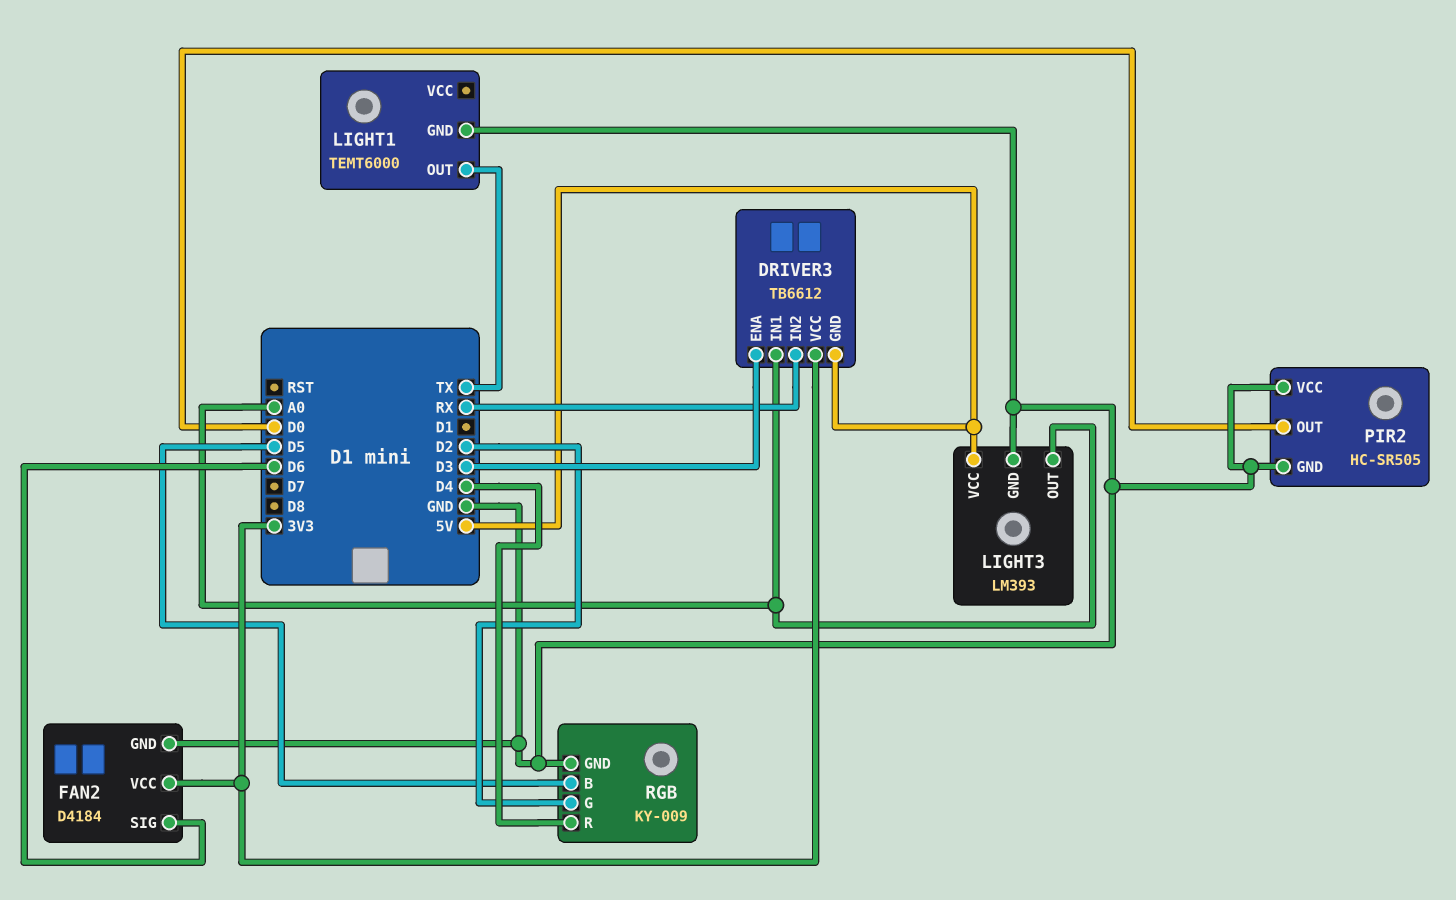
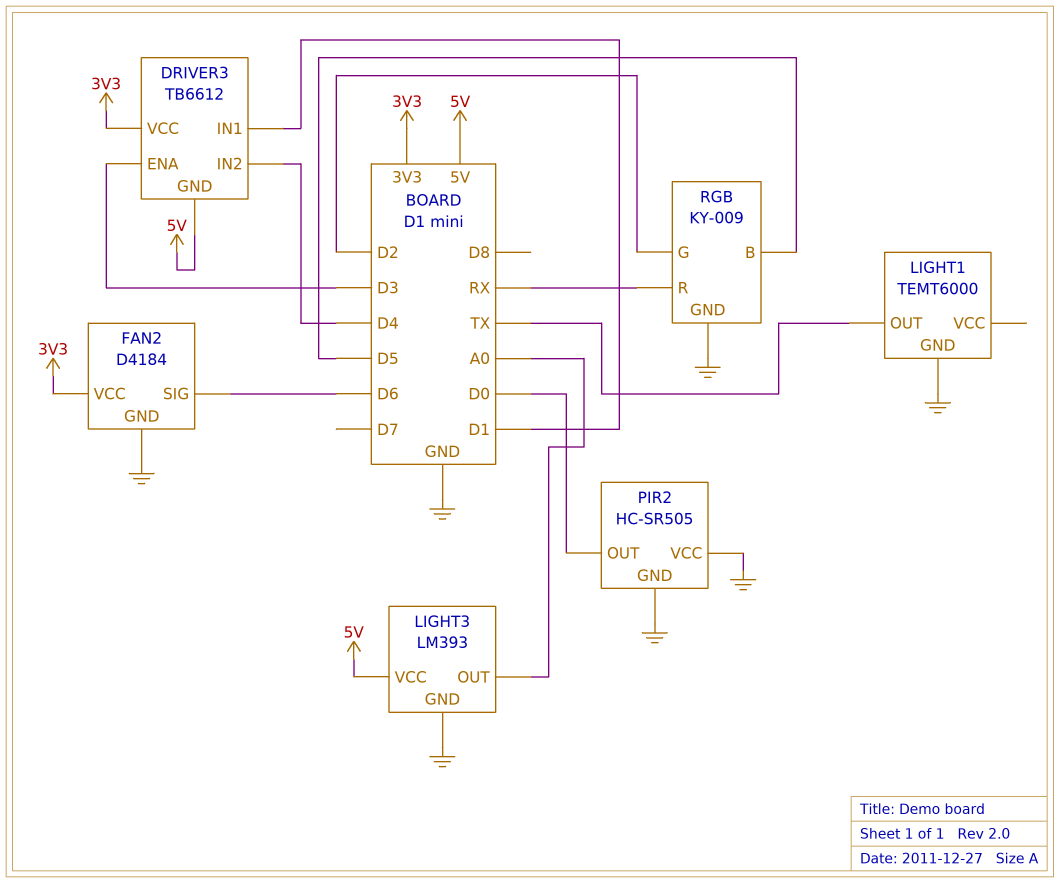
DRIVER3 pin IN1: A0 -> D1
DRIVER3 pin IN2: RX -> D4
RGB pin R: D4 -> RX

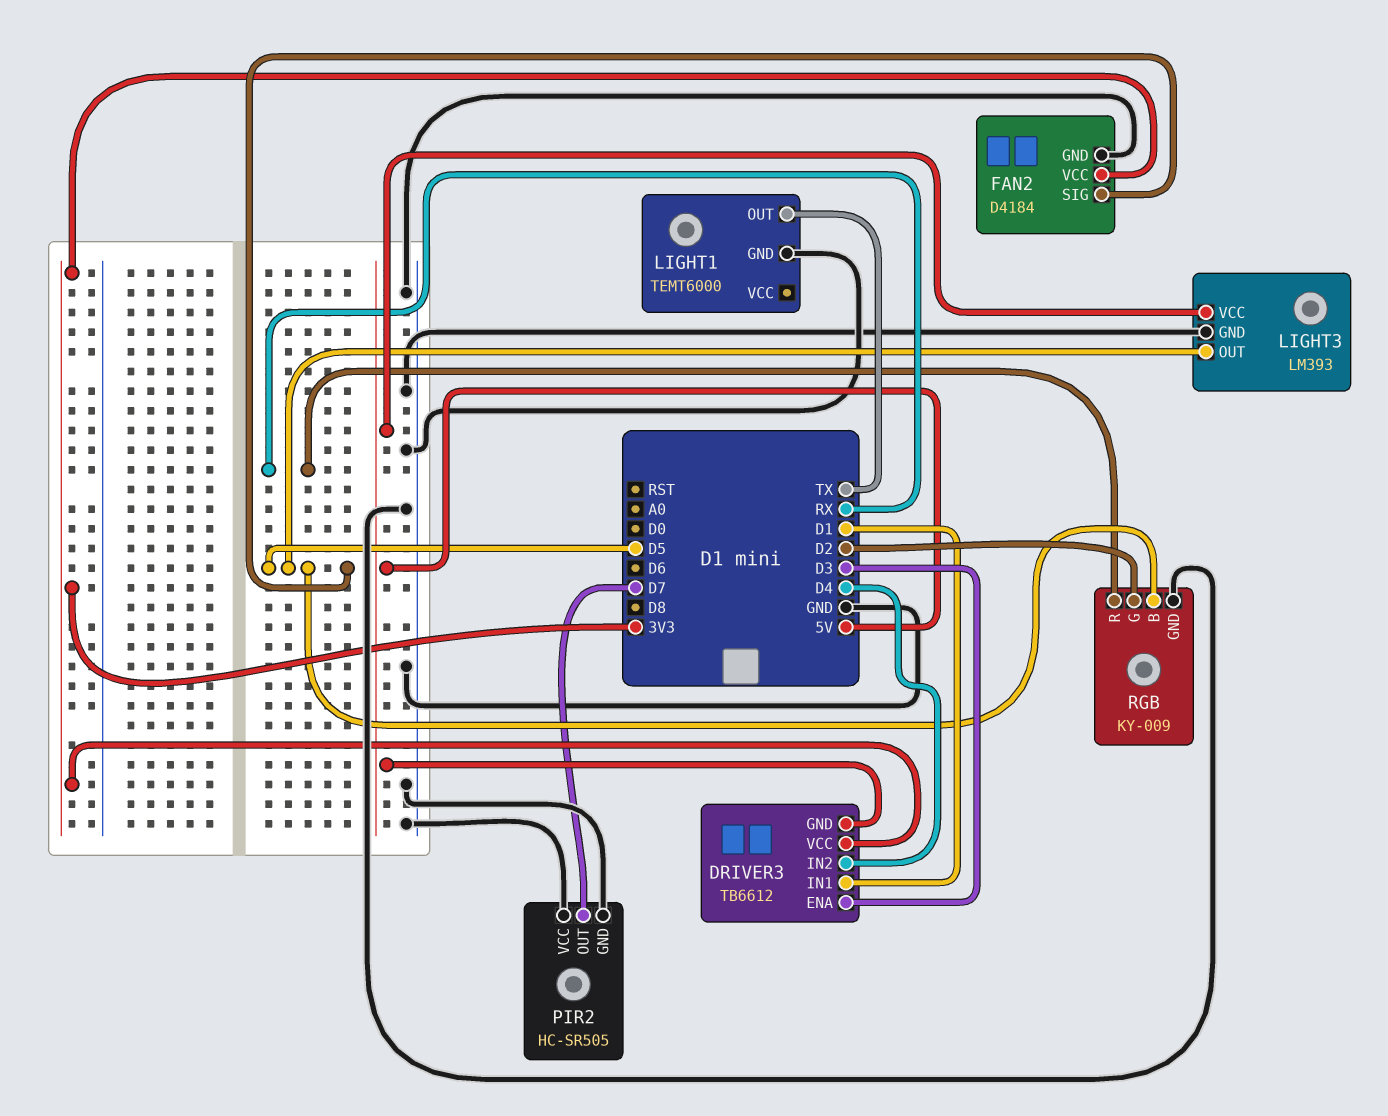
FAN2 pin SIG: D6 -> D5
LIGHT3 pin OUT: A0 -> D5
PIR2 pin OUT: D0 -> D7

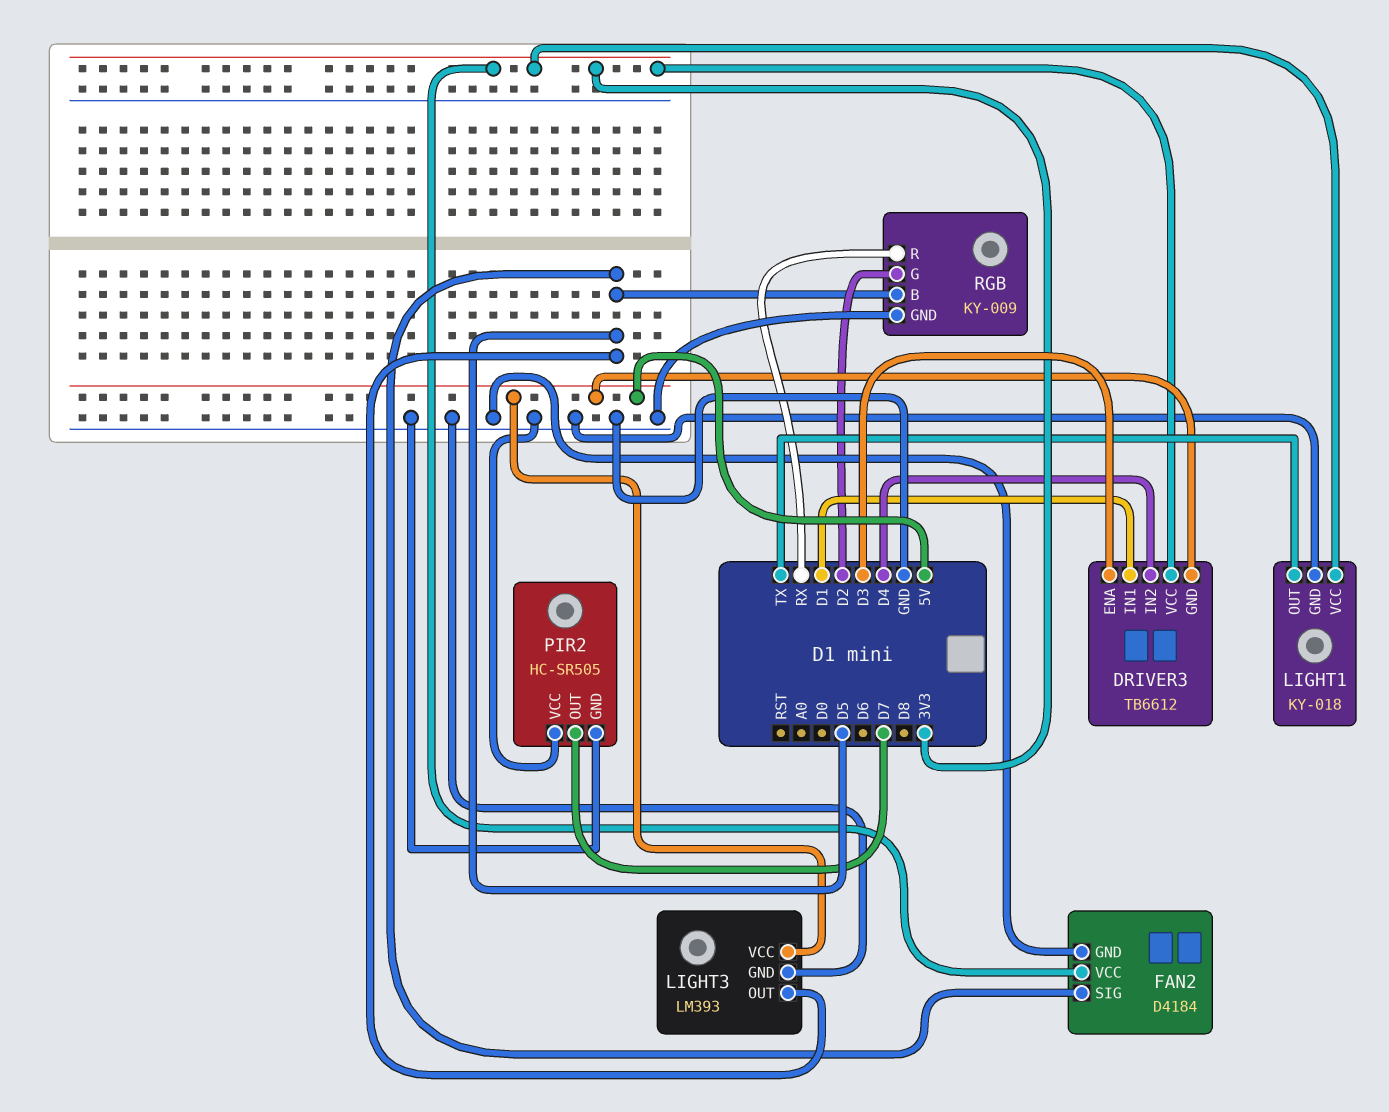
LIGHT1: TEMT6000 -> KY-018
LIGHT1 pin VCC: none -> 3V3

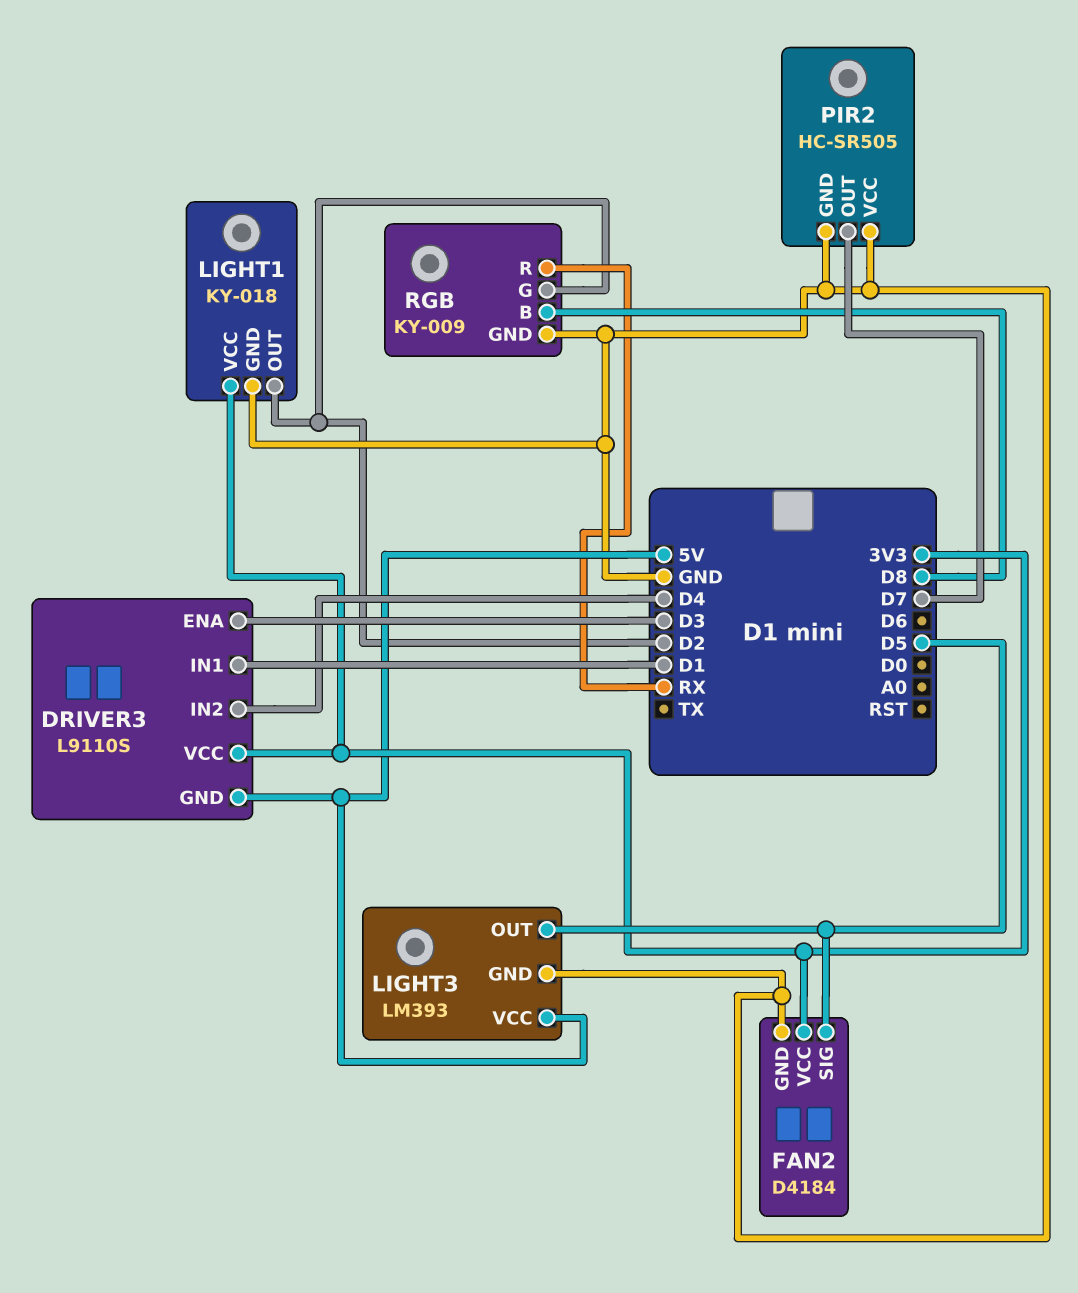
DRIVER3: TB6612 -> L9110S
LIGHT1 pin OUT: TX -> D2
RGB pin B: D5 -> D8

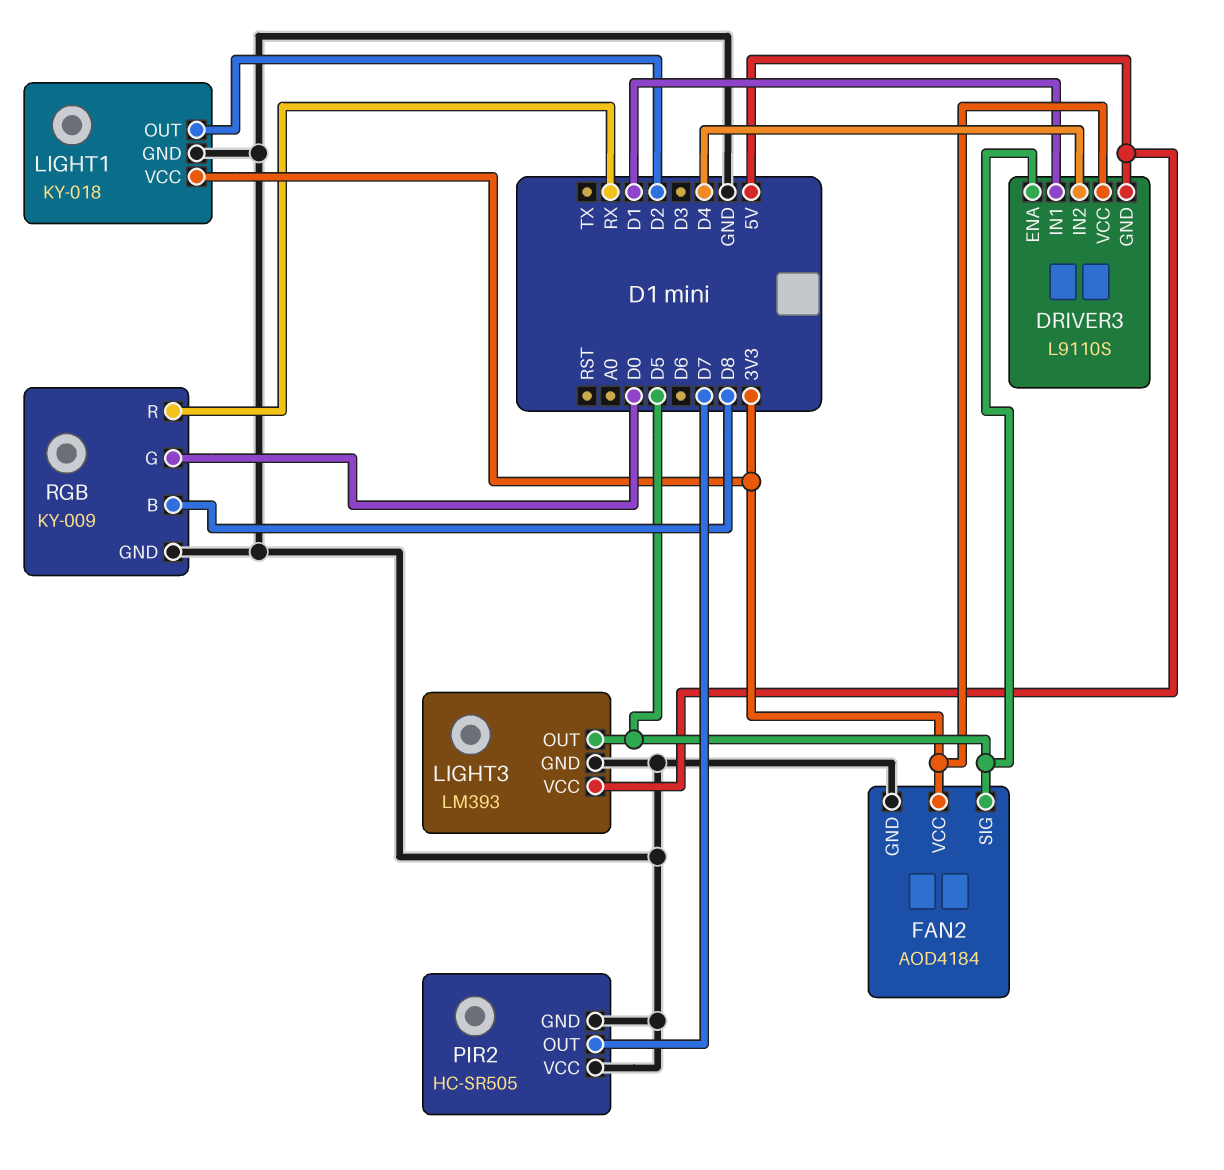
DRIVER3 pin ENA: D3 -> D5
FAN2: D4184 -> AOD4184
RGB pin G: D2 -> D0

